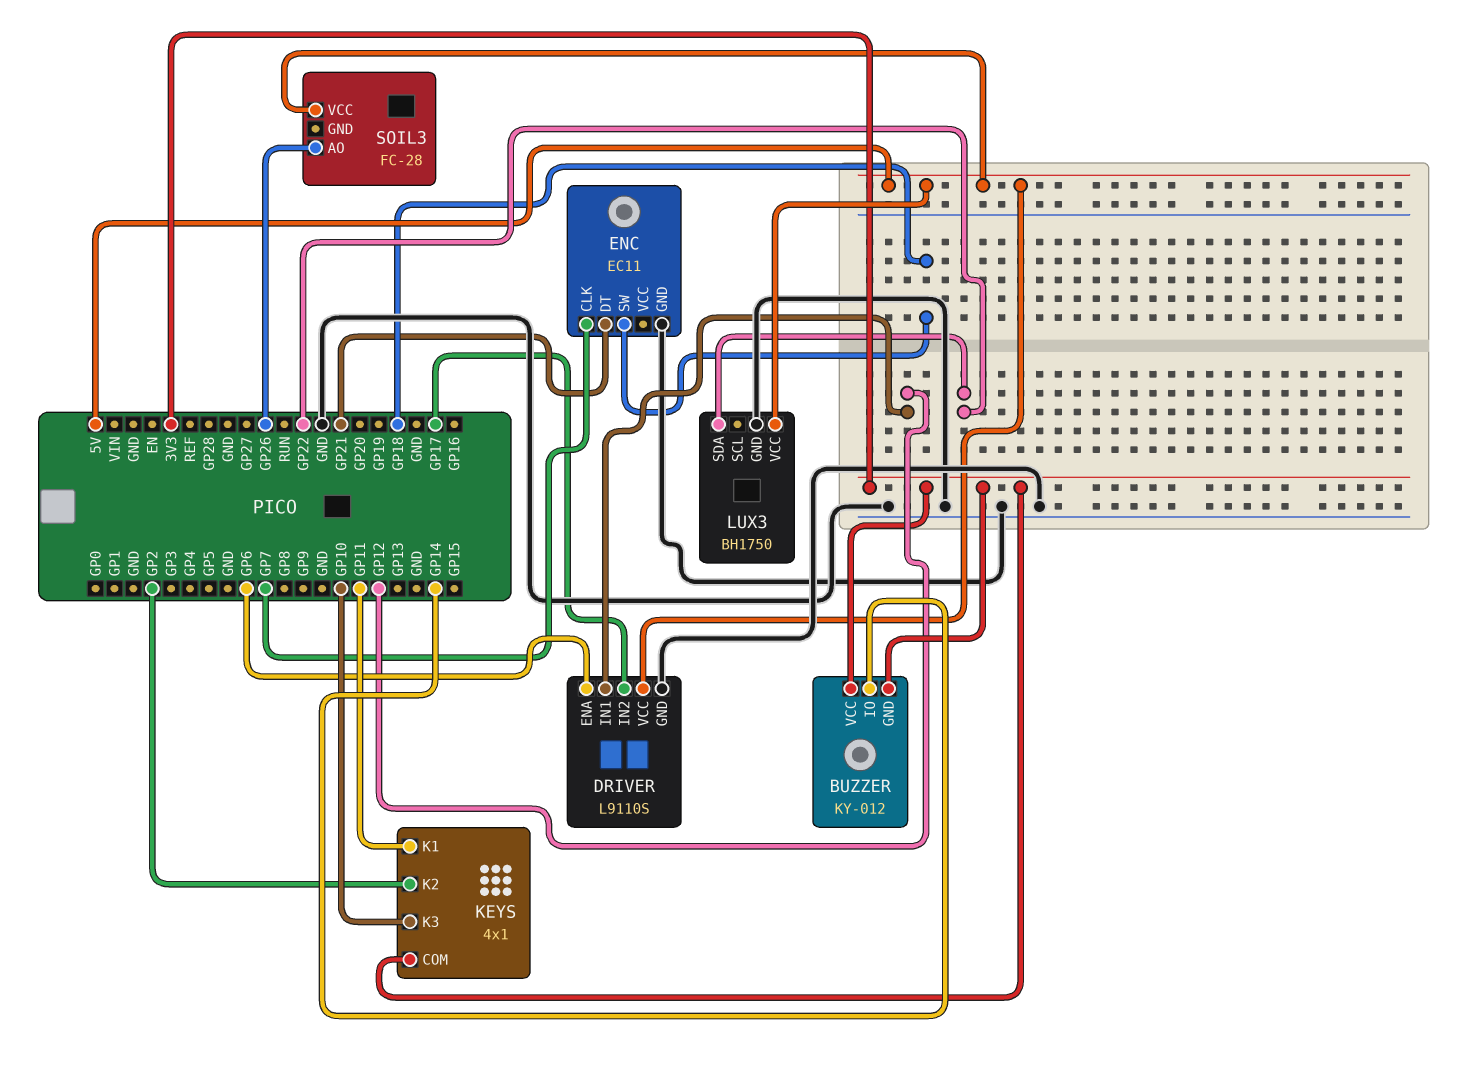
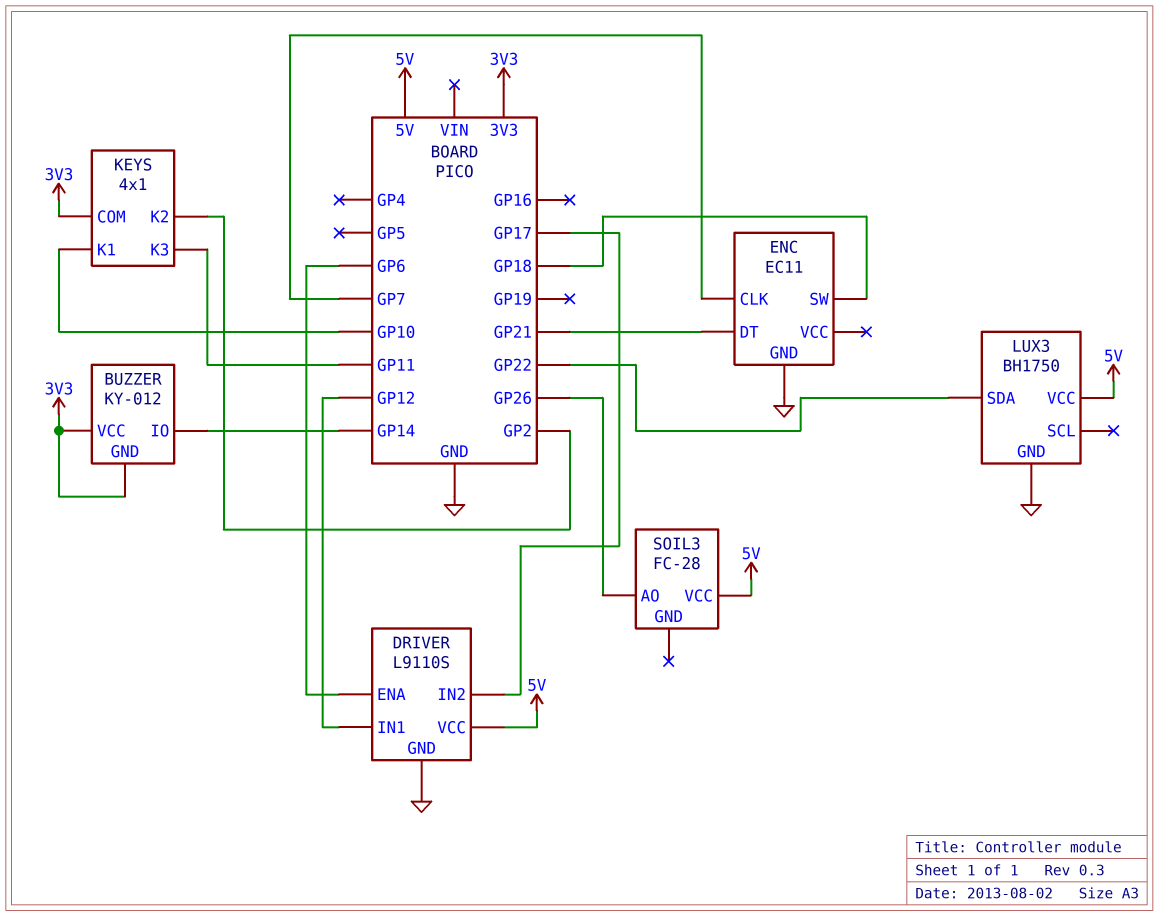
KEYS pin K1: GP11 -> GP10
KEYS pin K3: GP10 -> GP11

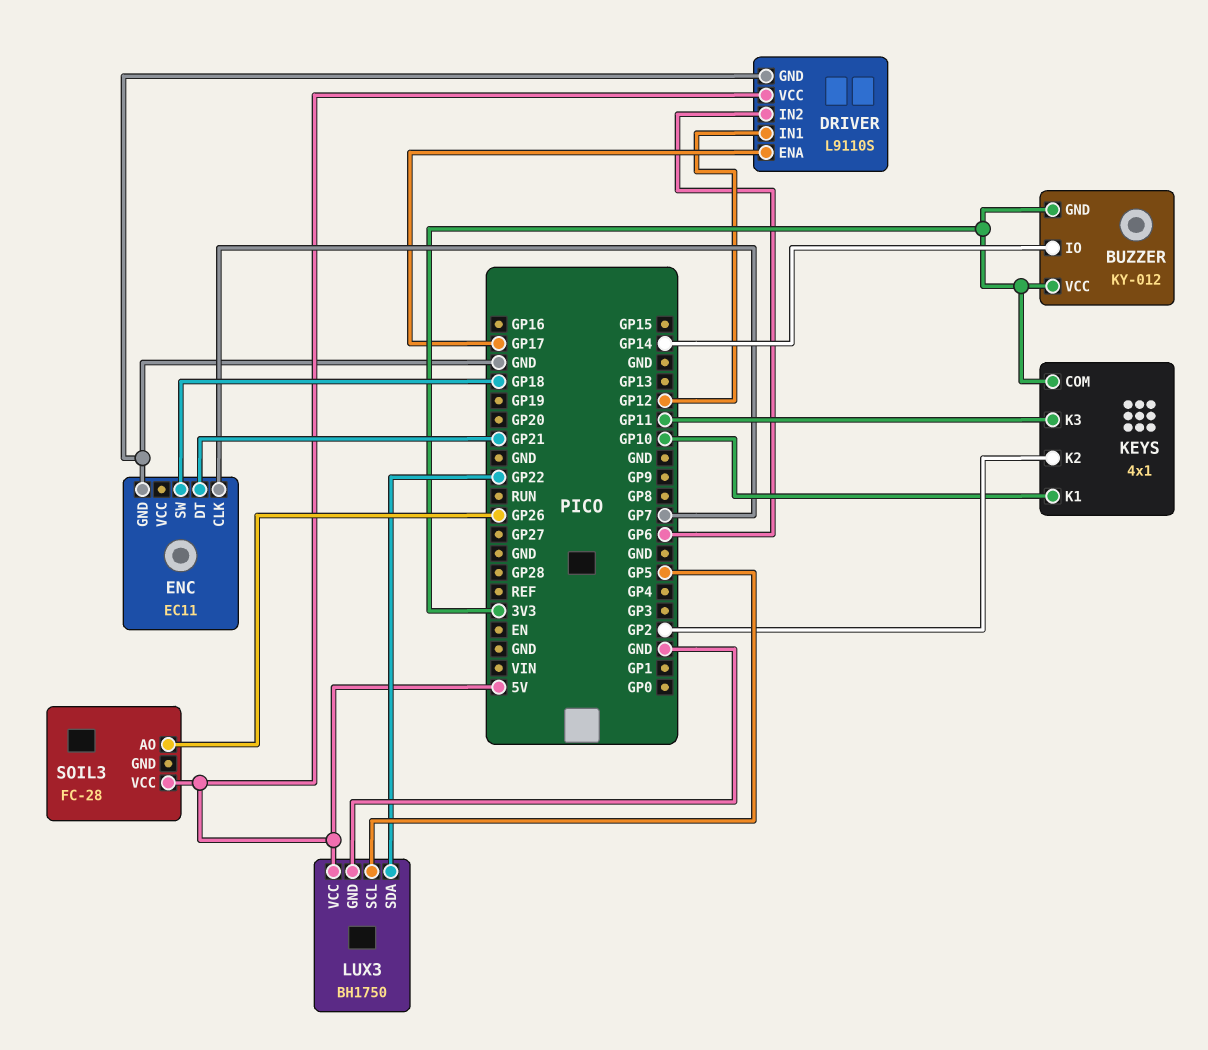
DRIVER pin ENA: GP6 -> GP17
DRIVER pin IN2: GP17 -> GP6
LUX3 pin SCL: none -> GP5

